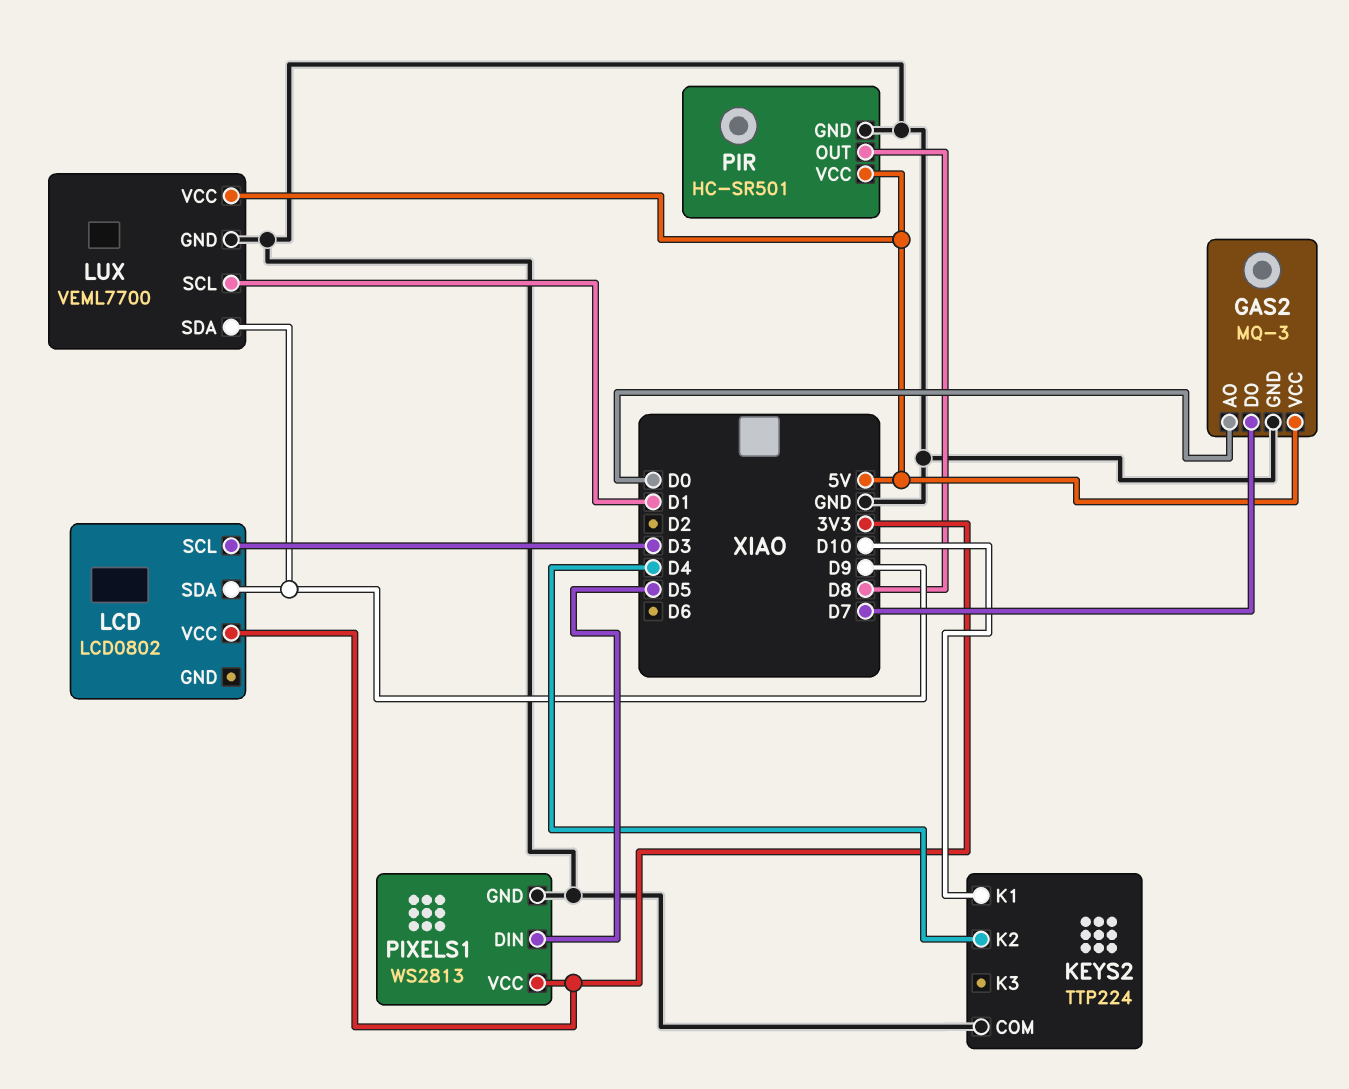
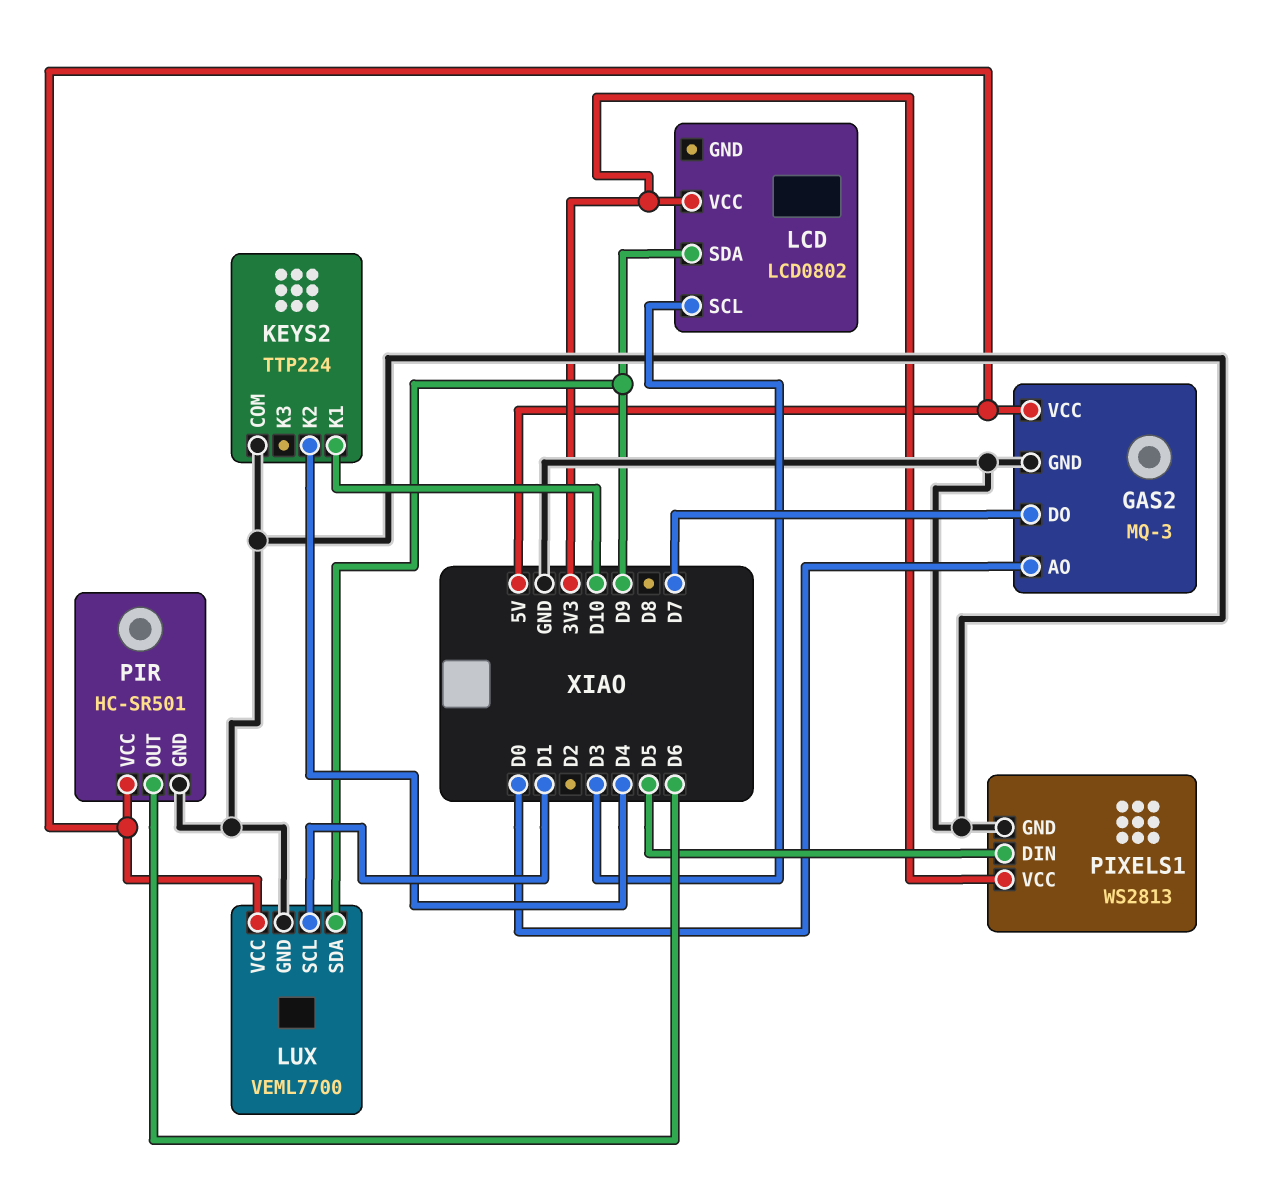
PIR pin OUT: D8 -> D6

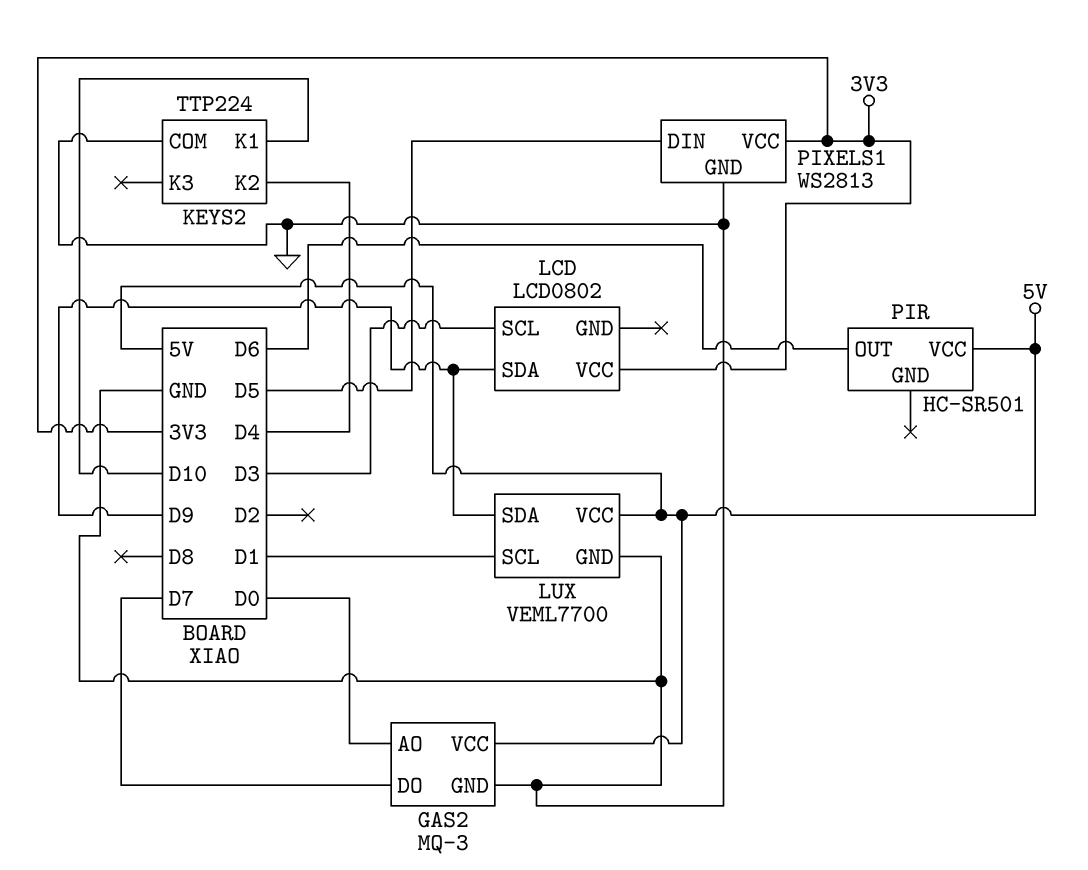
PIR pin GND: GND -> none

